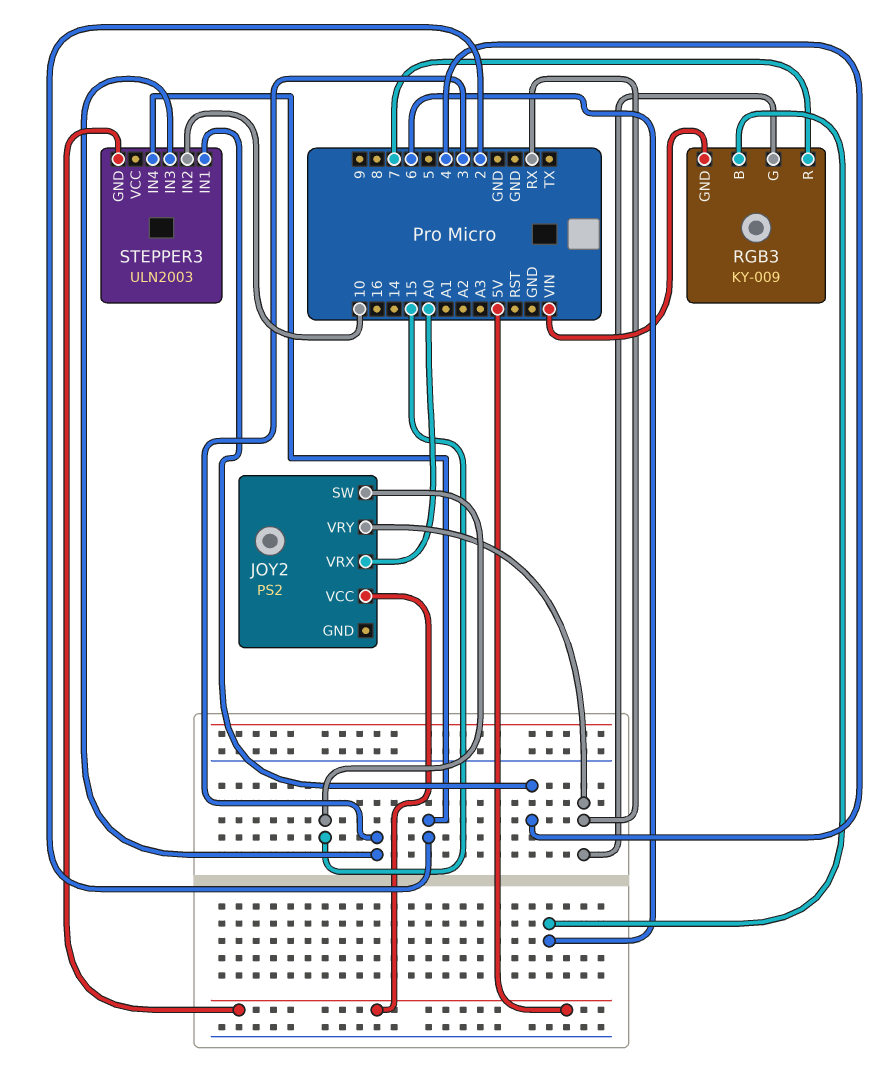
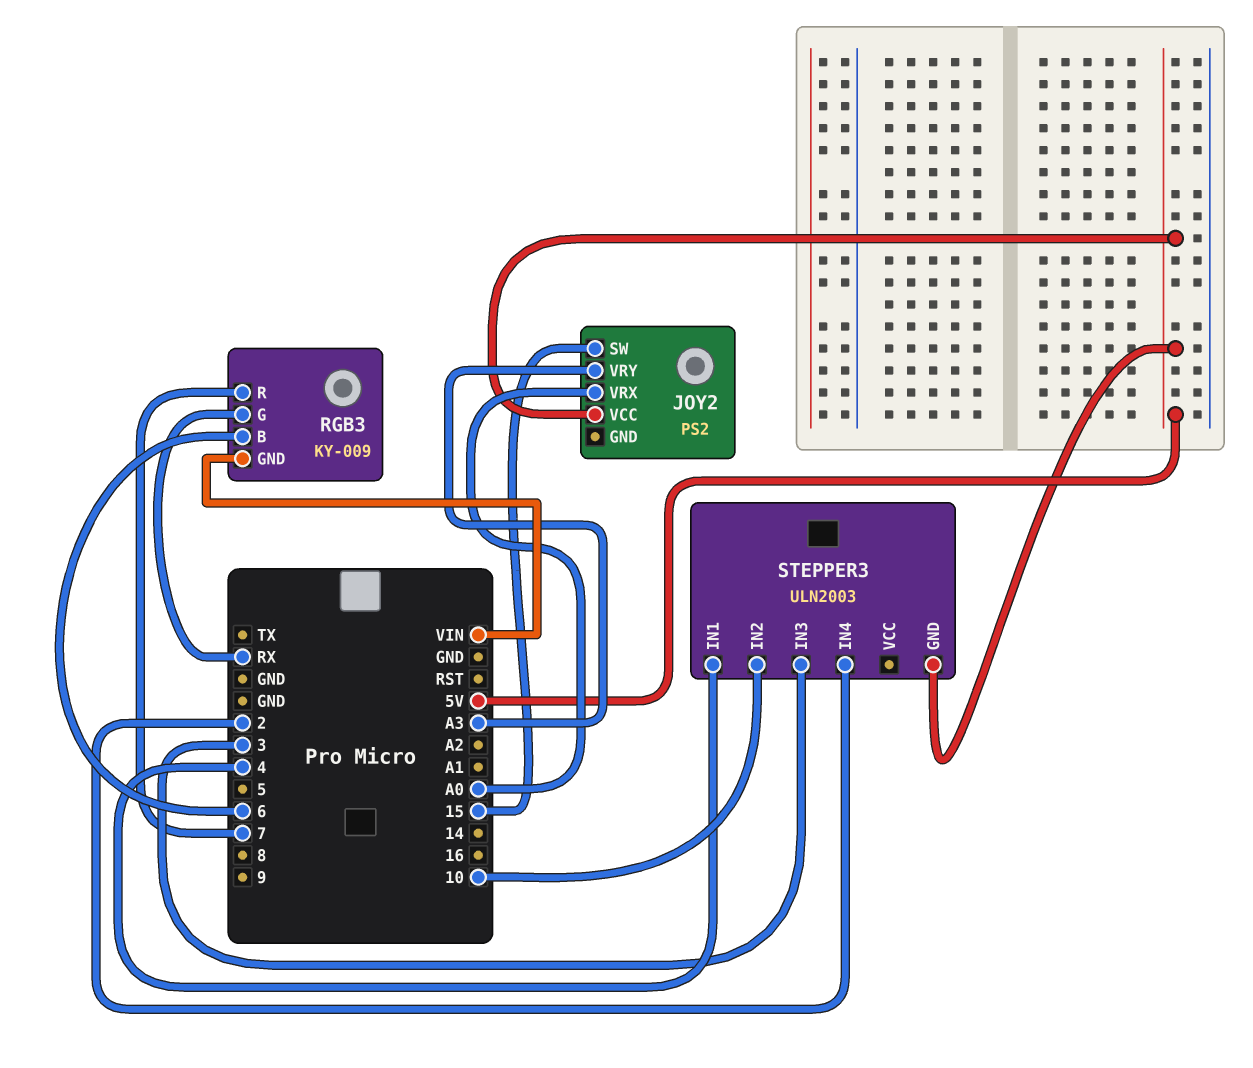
JOY2 pin VRY: RX -> A3

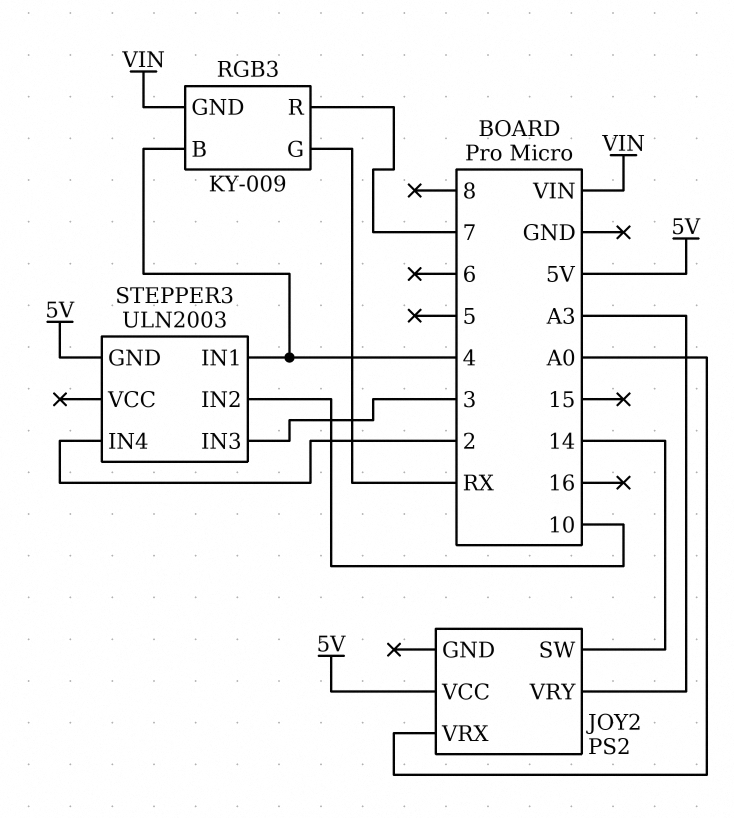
JOY2 pin SW: 15 -> 14
RGB3 pin B: 6 -> 4

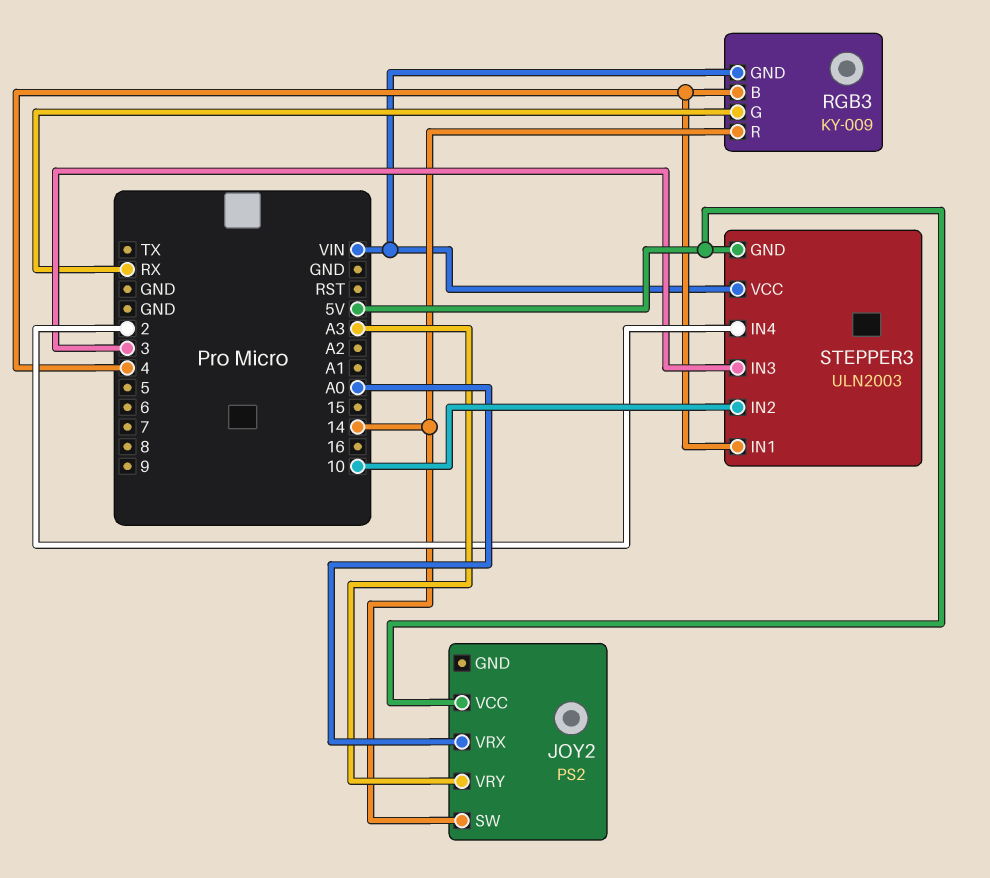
RGB3 pin R: 7 -> 14
STEPPER3 pin VCC: none -> VIN

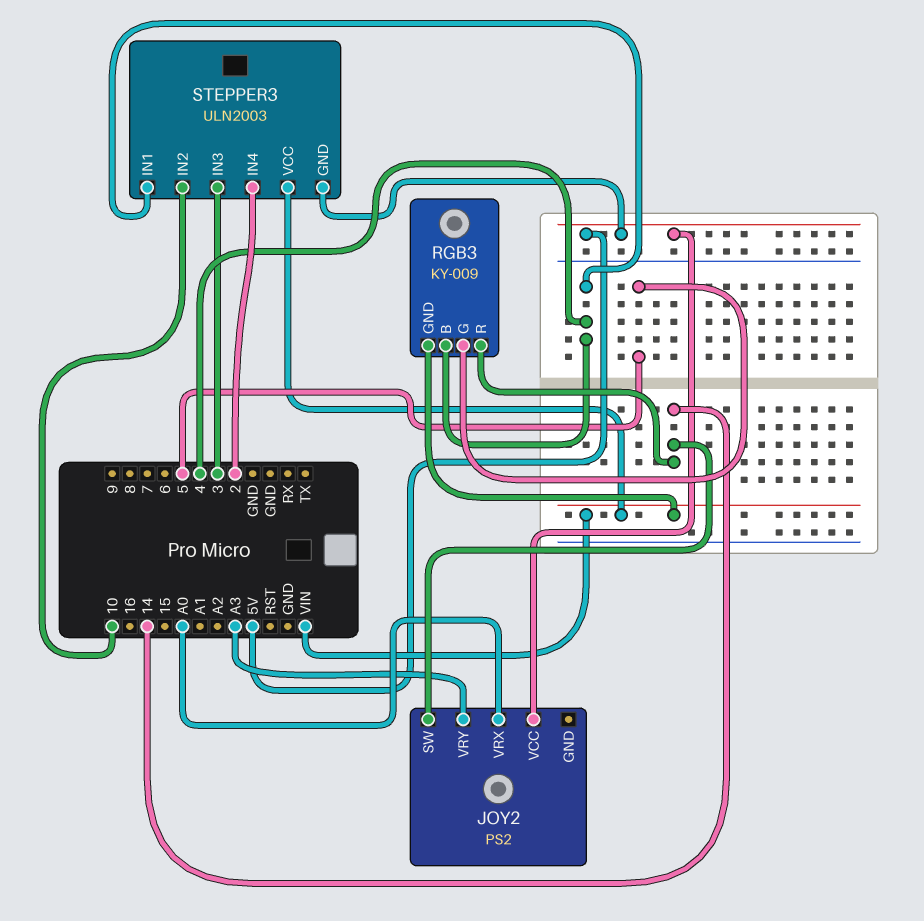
RGB3 pin G: RX -> 5

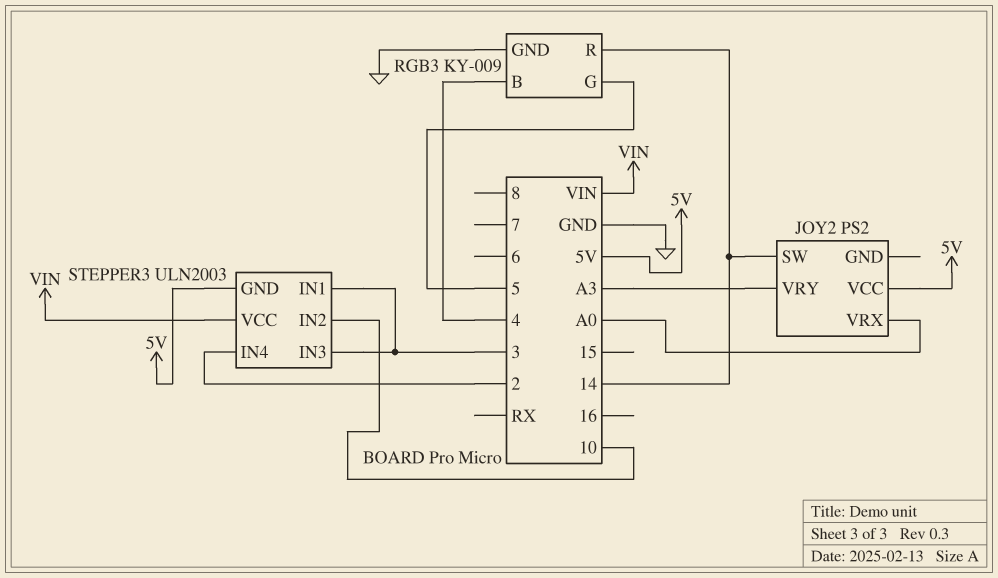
RGB3 pin GND: VIN -> GND
STEPPER3 pin IN1: 4 -> 3

